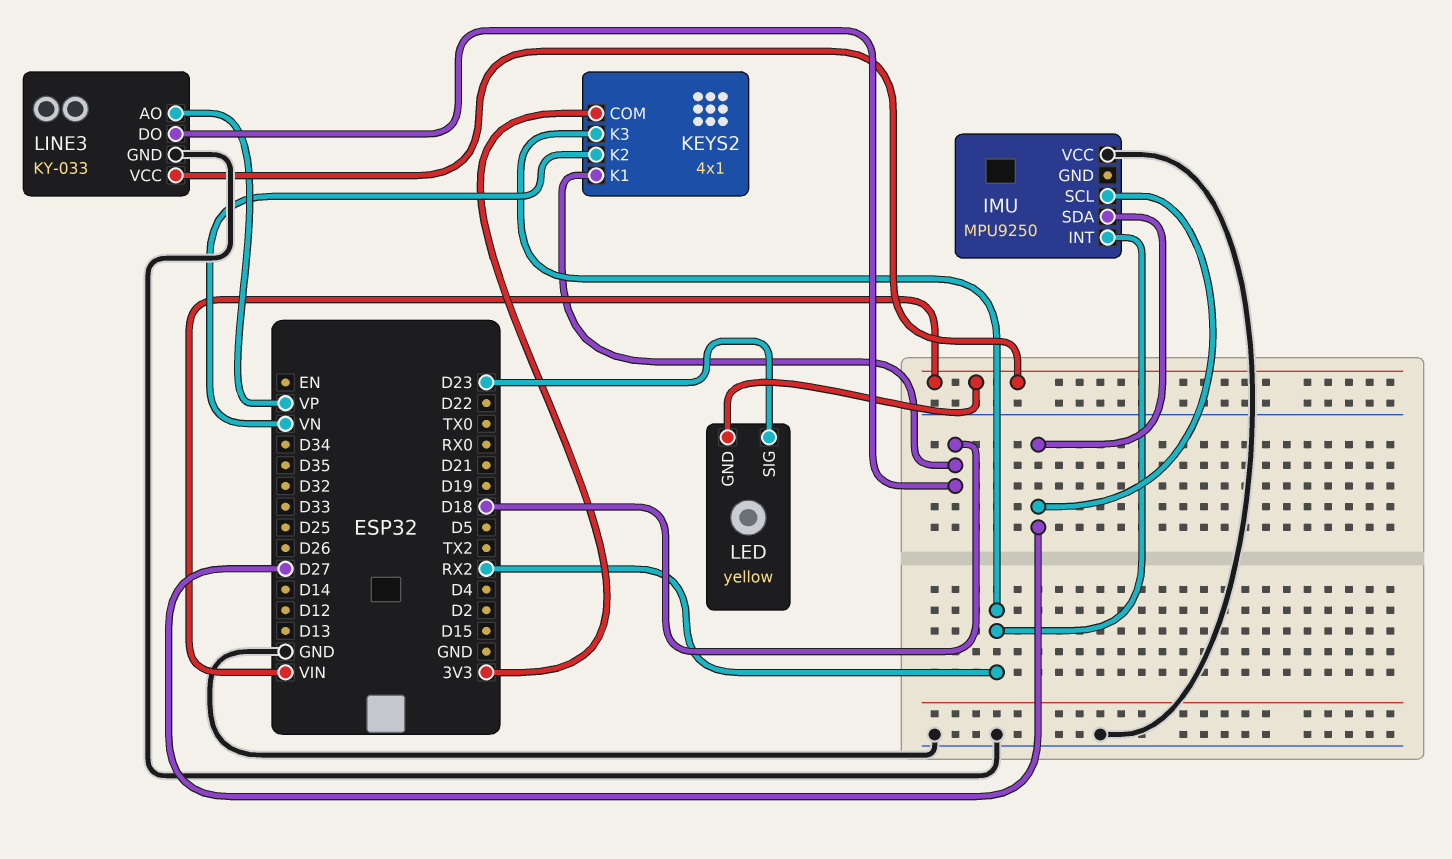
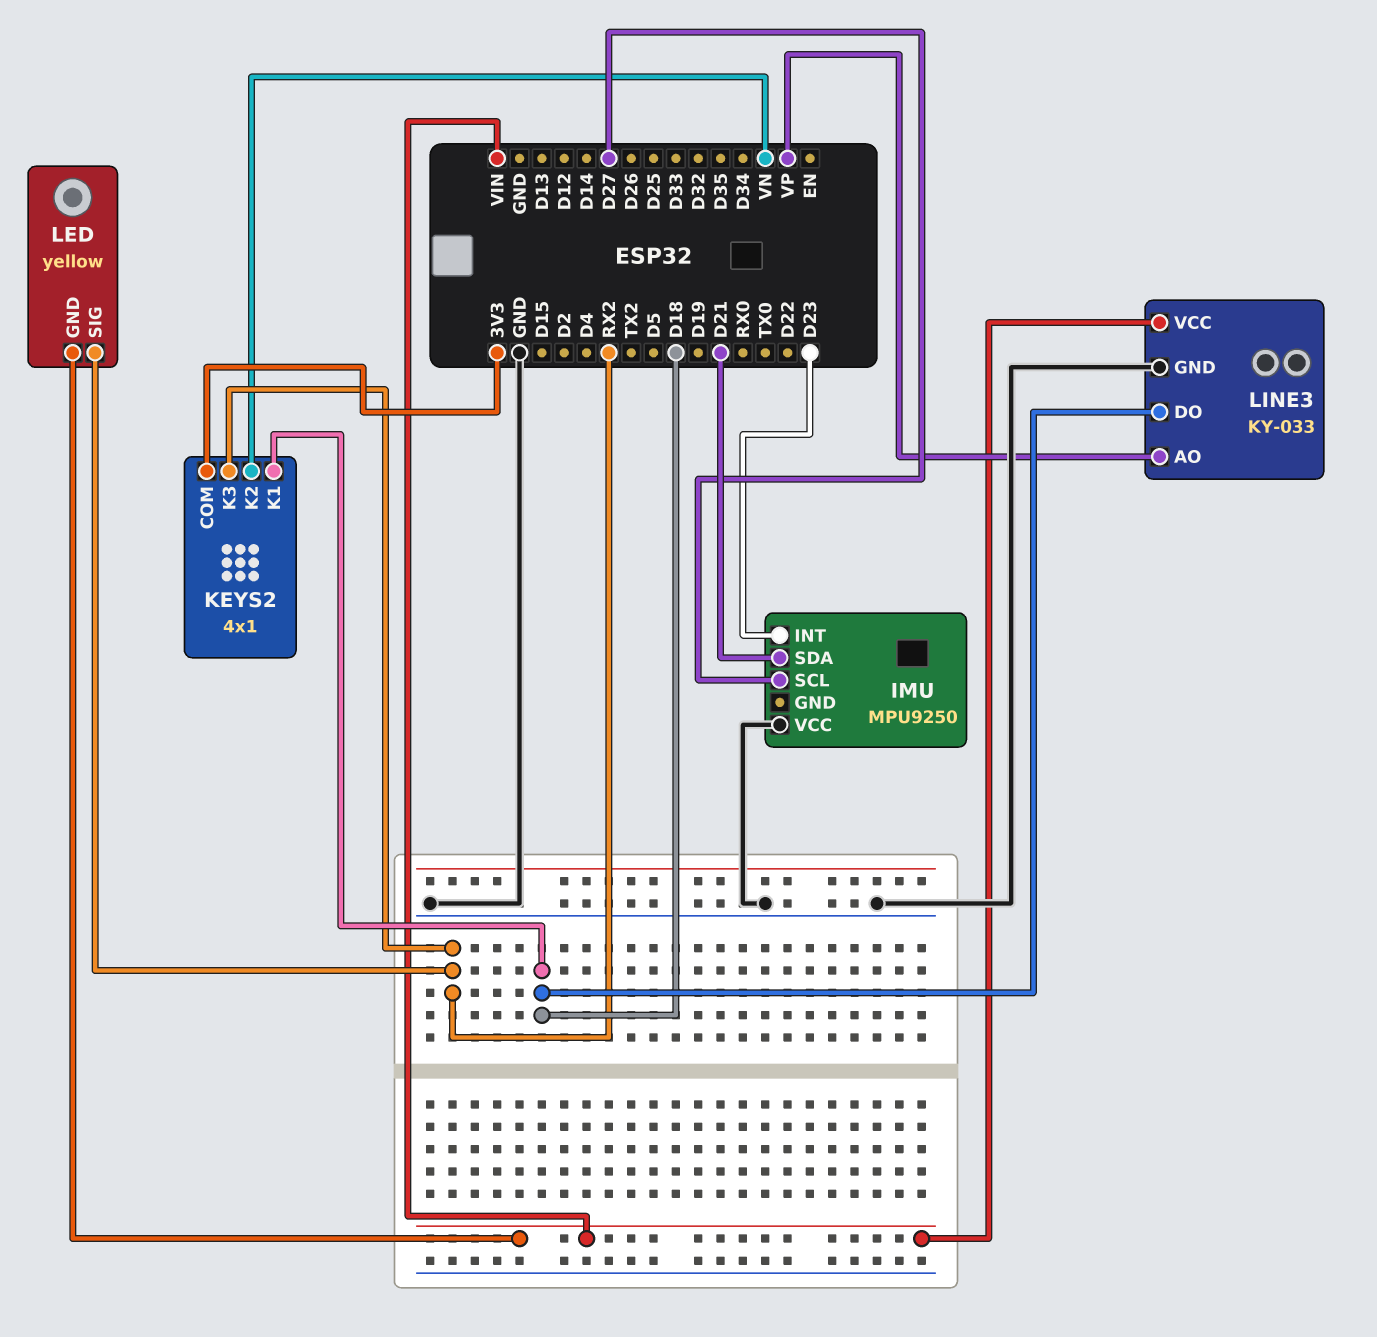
IMU pin INT: RX2 -> D23
IMU pin SDA: D27 -> D21
LED pin SIG: D23 -> RX2

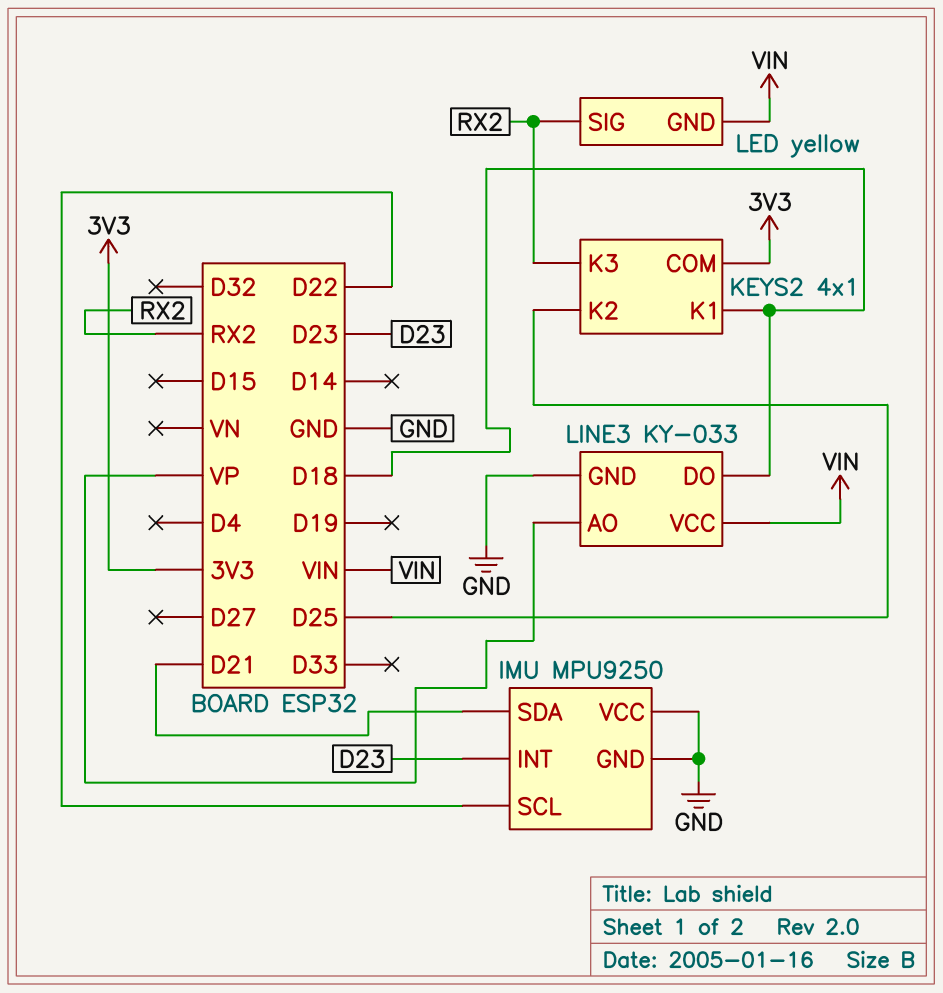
IMU pin GND: none -> GND
IMU pin SCL: D27 -> D22
KEYS2 pin K2: VN -> D25

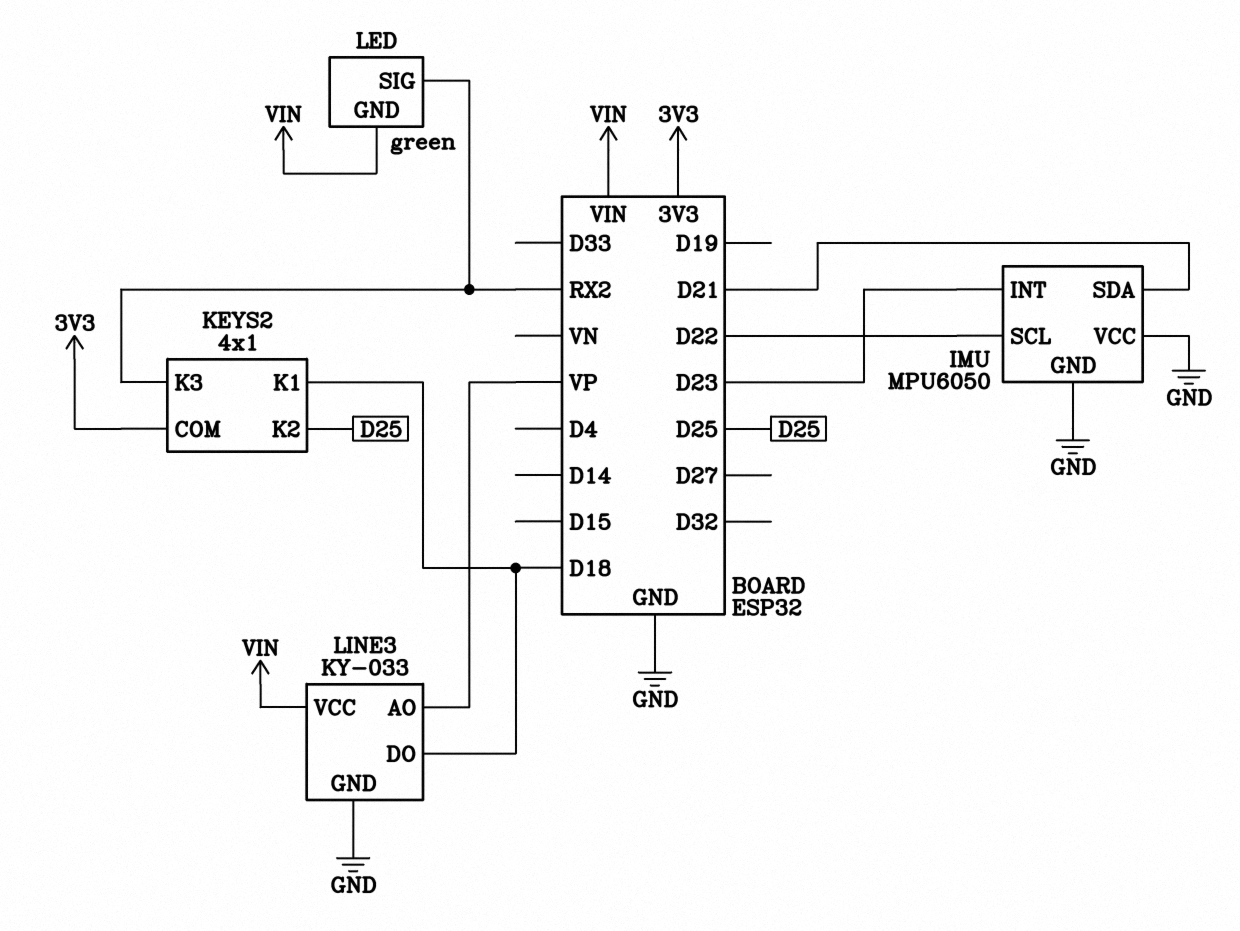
IMU: MPU9250 -> MPU6050
LED: yellow -> green

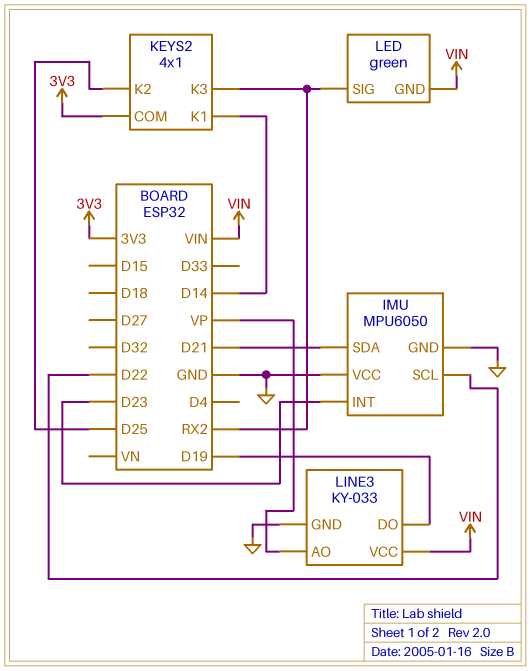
KEYS2 pin K1: D18 -> D14
LINE3 pin DO: D18 -> D19

